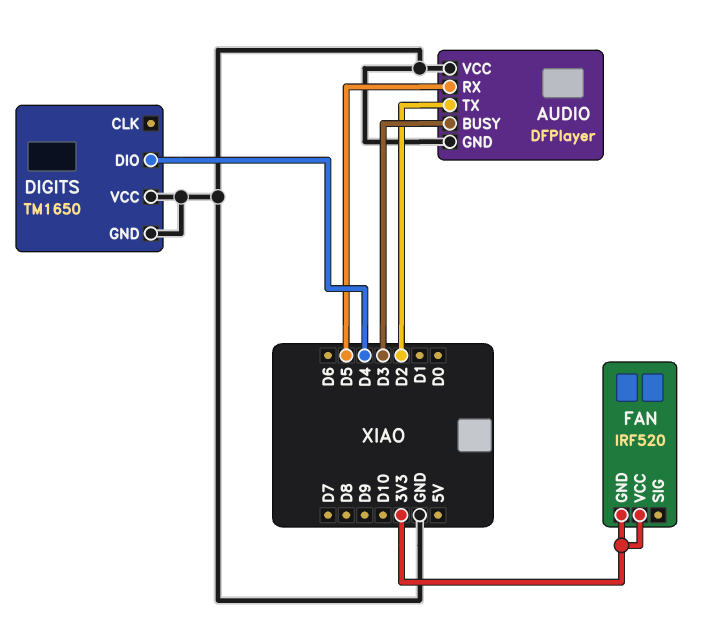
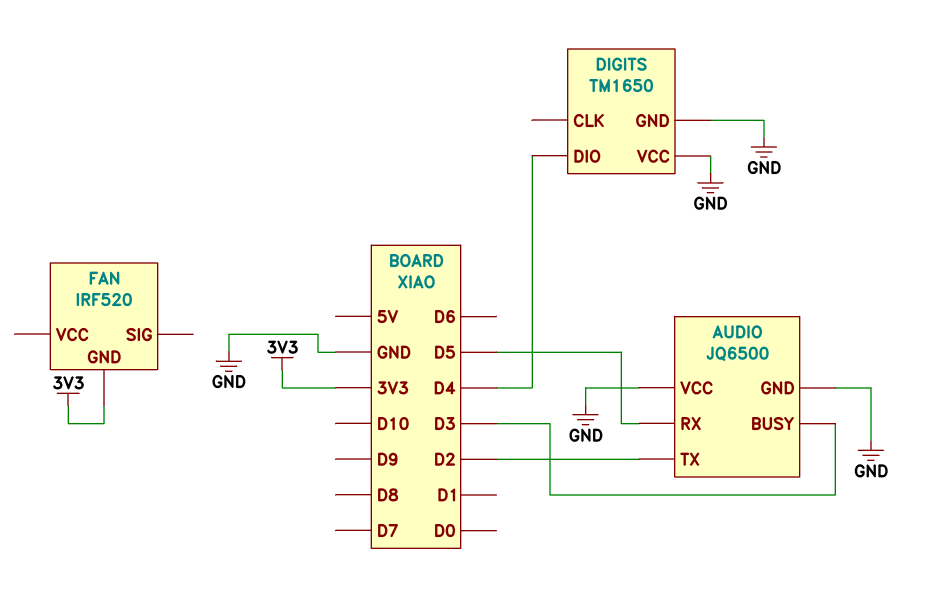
AUDIO: DFPlayer -> JQ6500
FAN pin VCC: 3V3 -> none

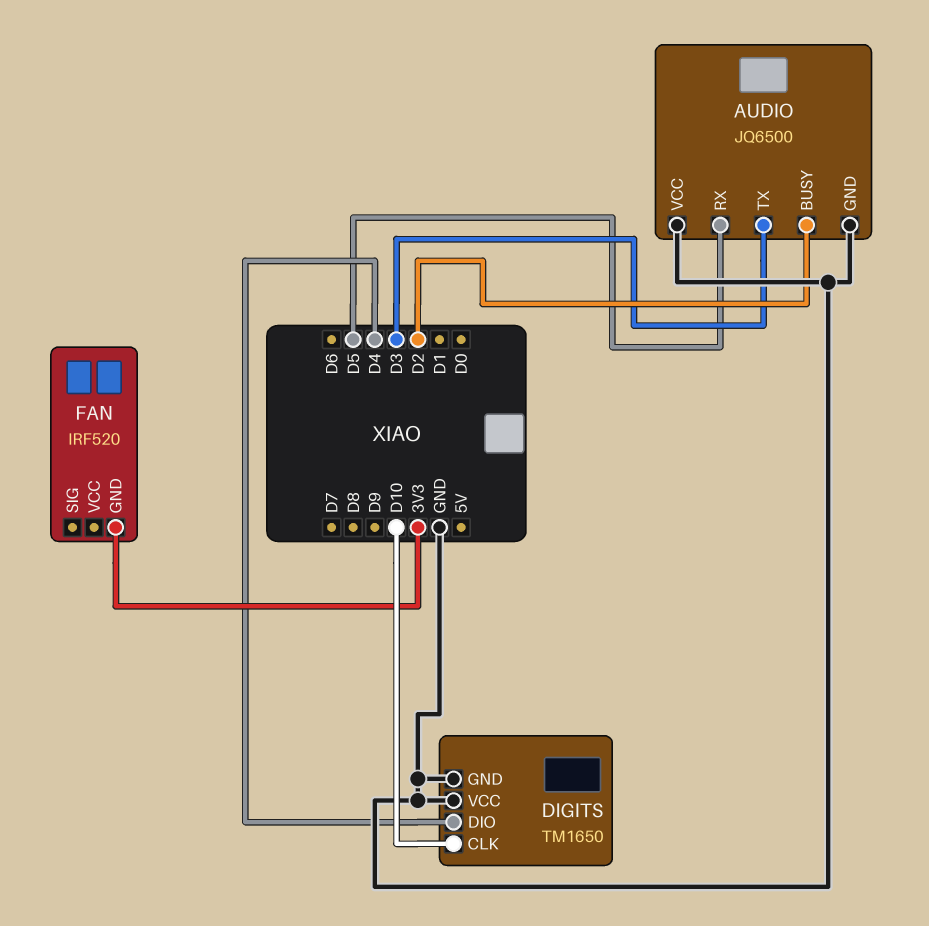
AUDIO pin BUSY: D3 -> D2
AUDIO pin TX: D2 -> D3
DIGITS pin CLK: none -> D10

